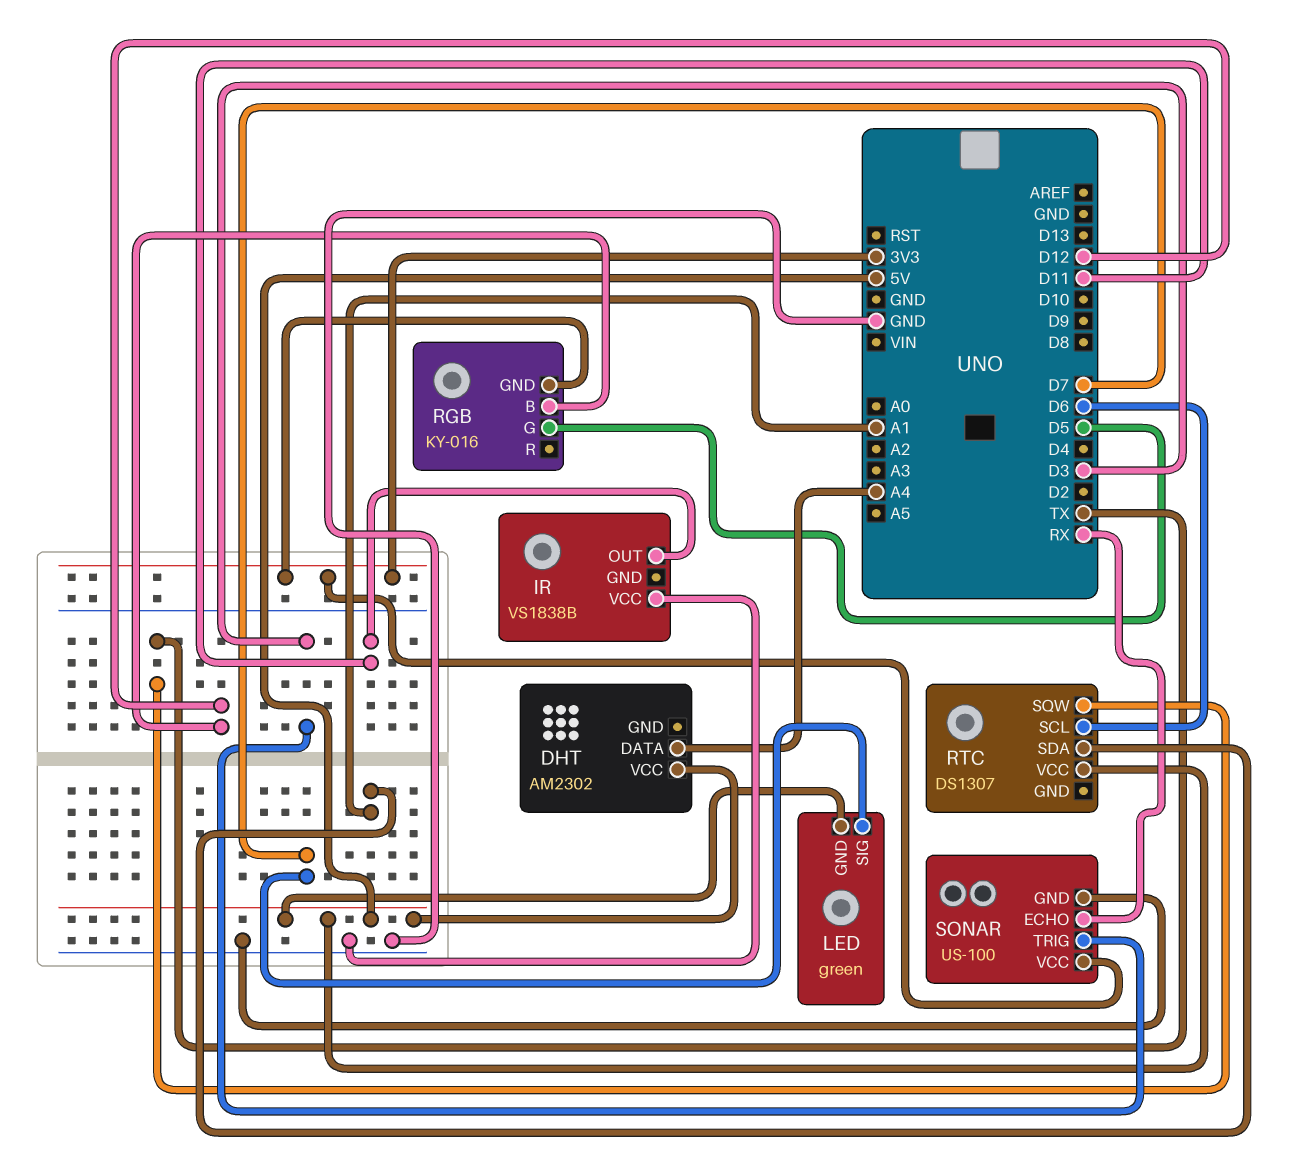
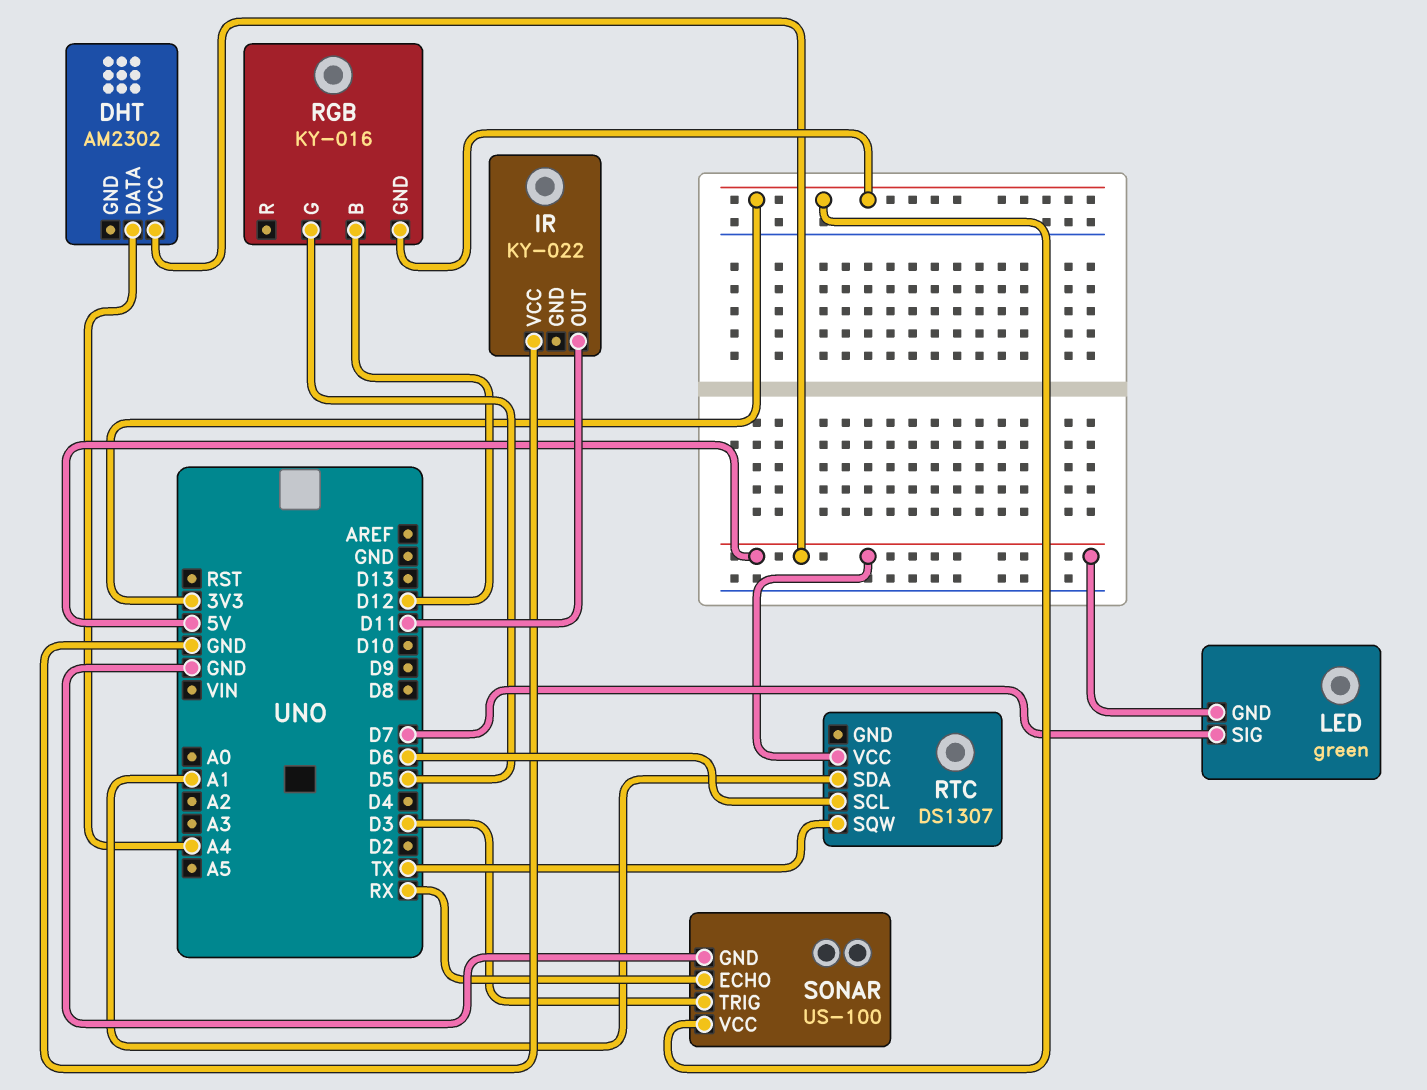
IR: VS1838B -> KY-022

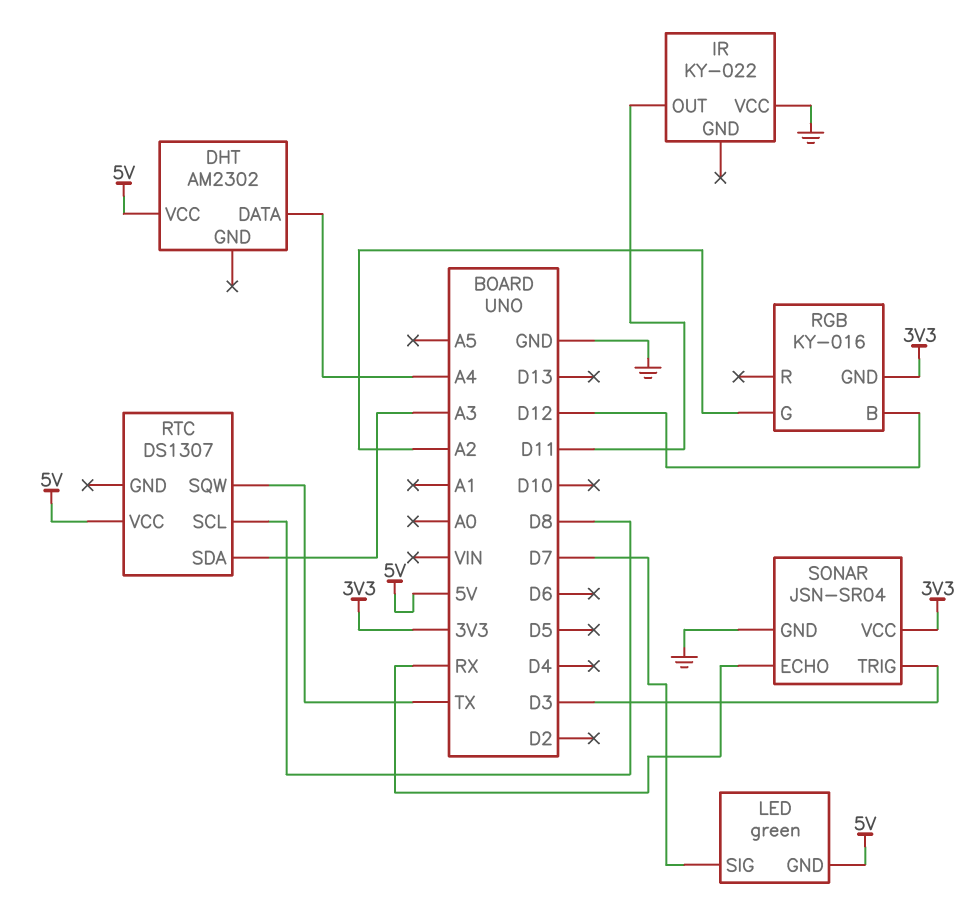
RGB pin G: D5 -> A2
RTC pin SCL: D6 -> D8
RTC pin SDA: A1 -> A3
SONAR: US-100 -> JSN-SR04

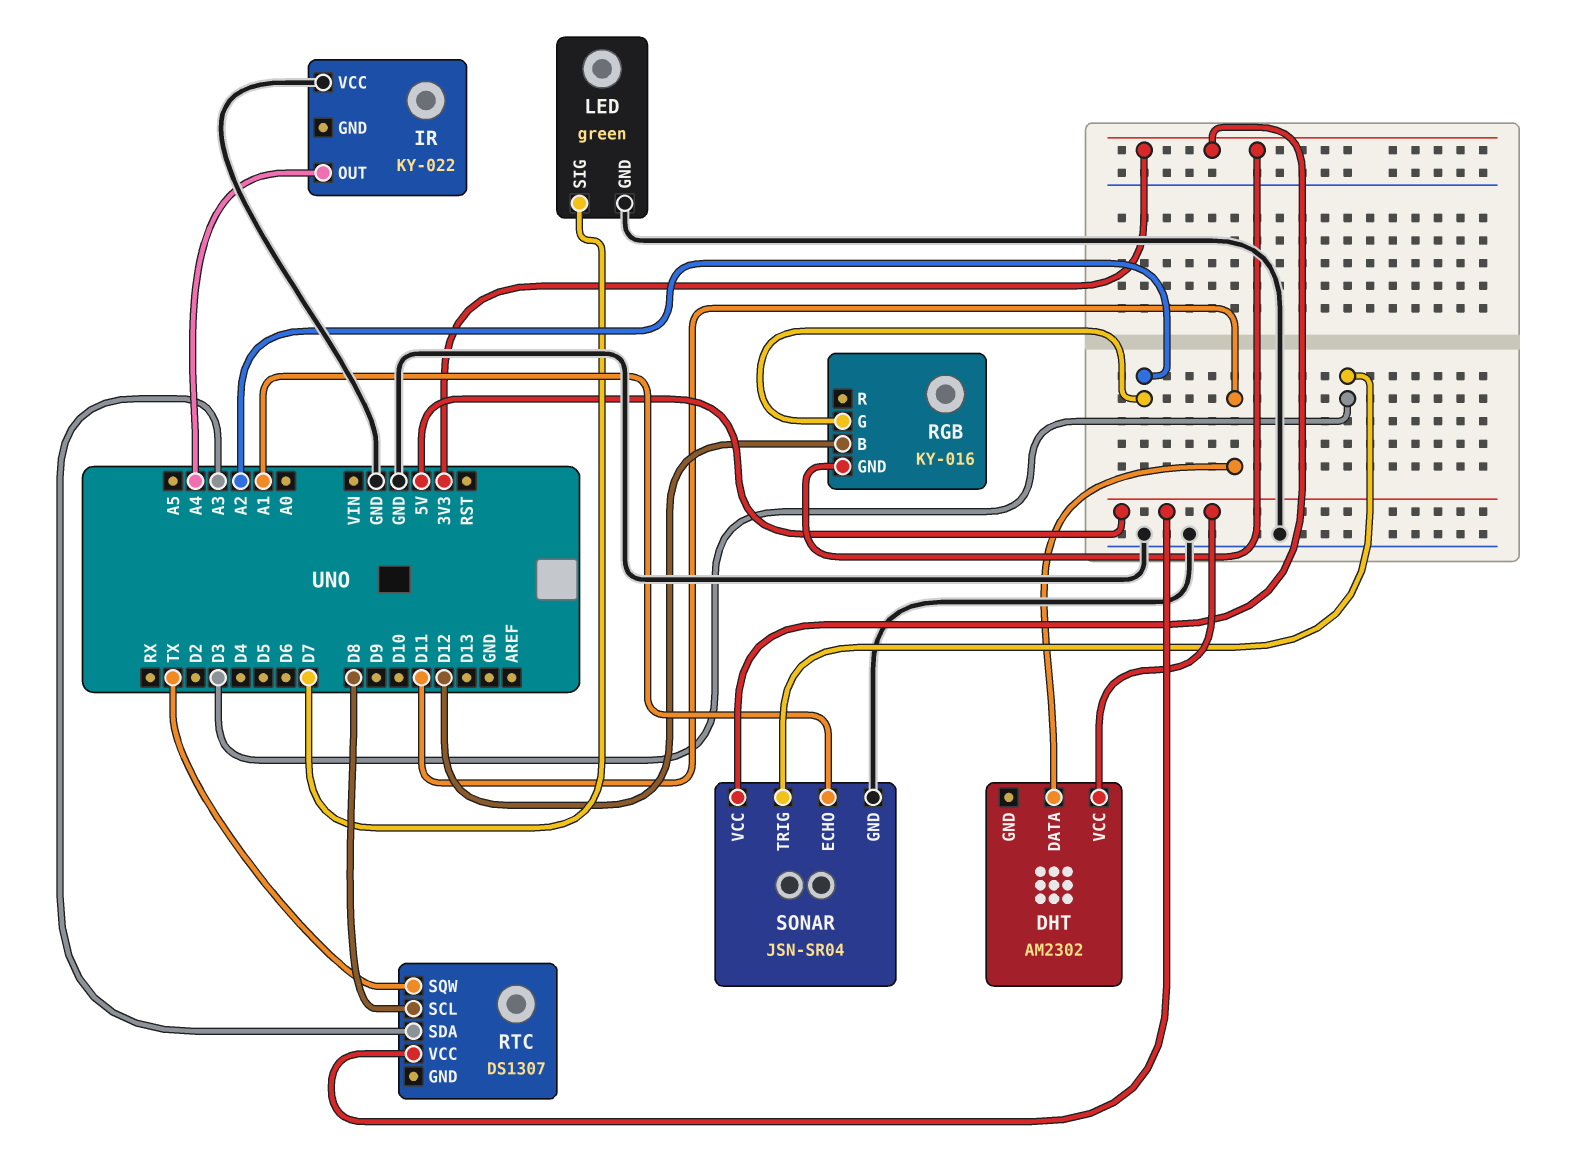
DHT pin DATA: A4 -> D11
IR pin OUT: D11 -> A4
LED pin GND: 5V -> GND
SONAR pin ECHO: RX -> A1

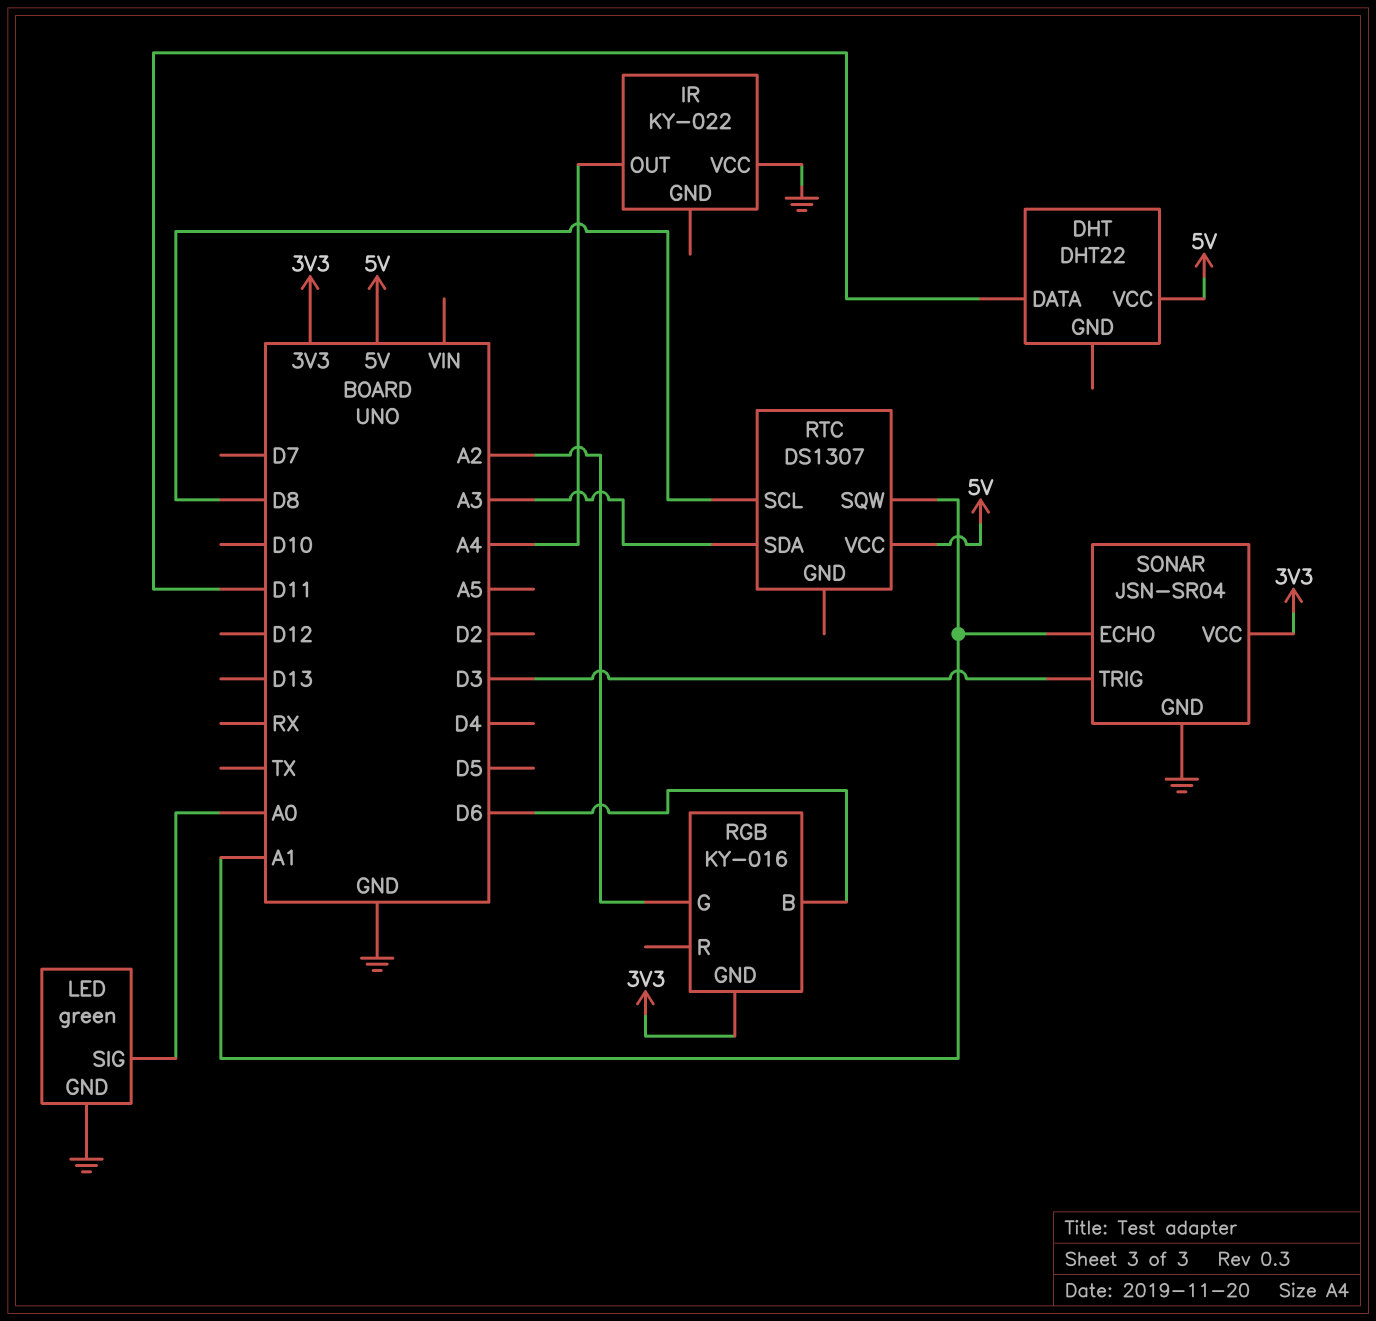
DHT: AM2302 -> DHT22
LED pin SIG: D7 -> A0
RGB pin B: D12 -> D6
RTC pin SQW: TX -> A1

